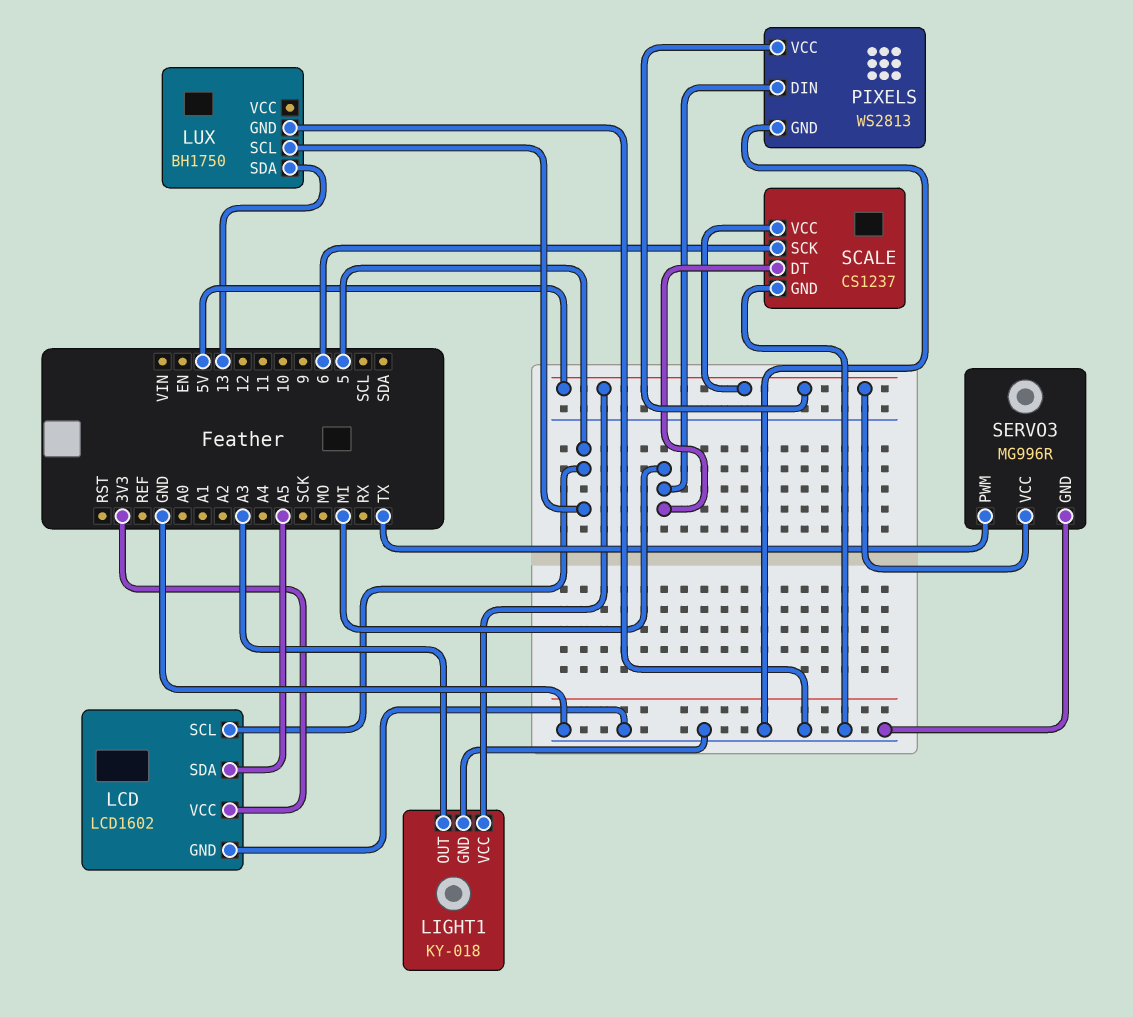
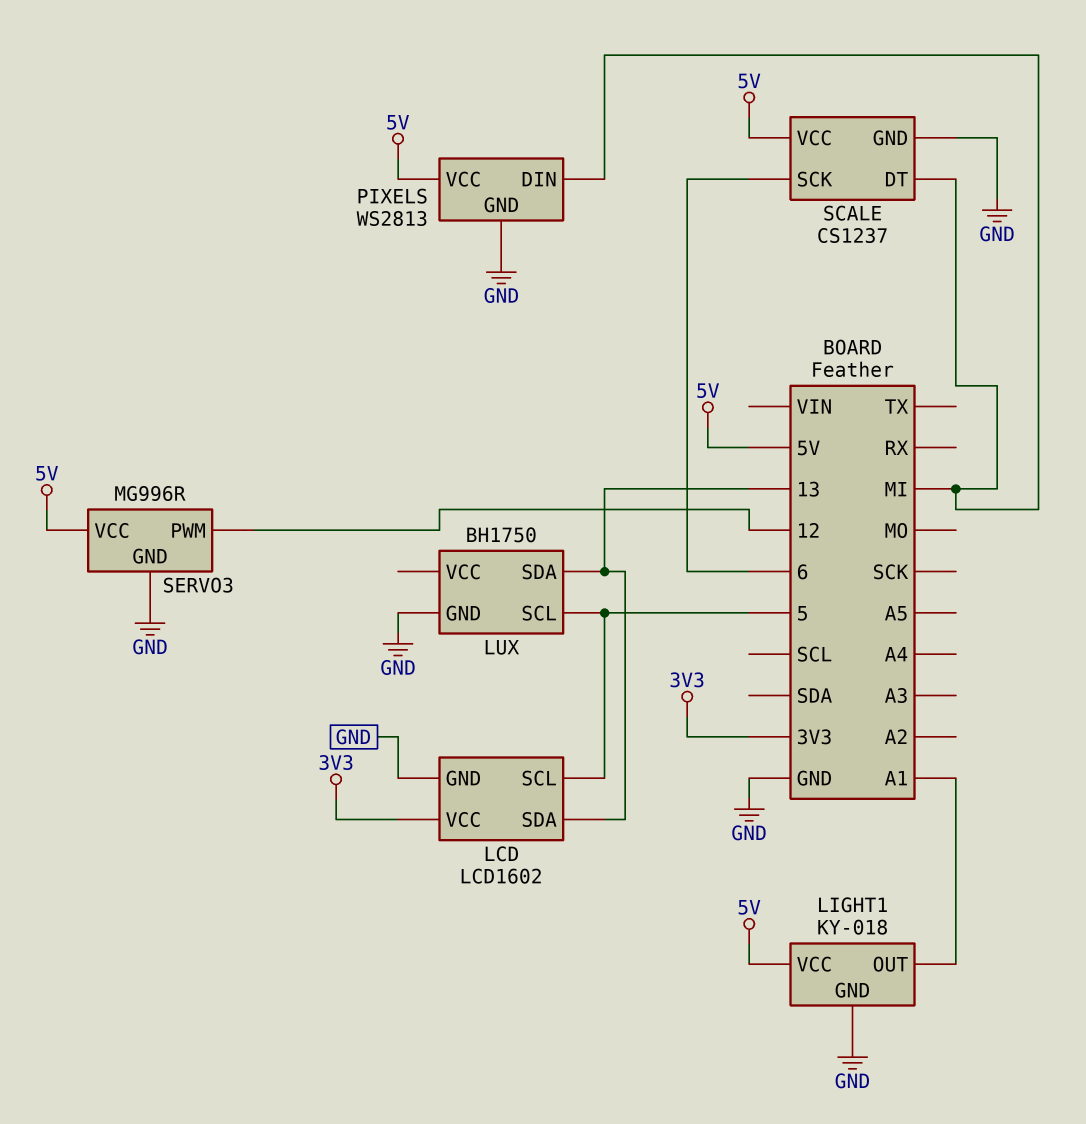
LCD pin SDA: A5 -> 13
LIGHT1 pin OUT: A3 -> A1
SERVO3 pin PWM: TX -> 12

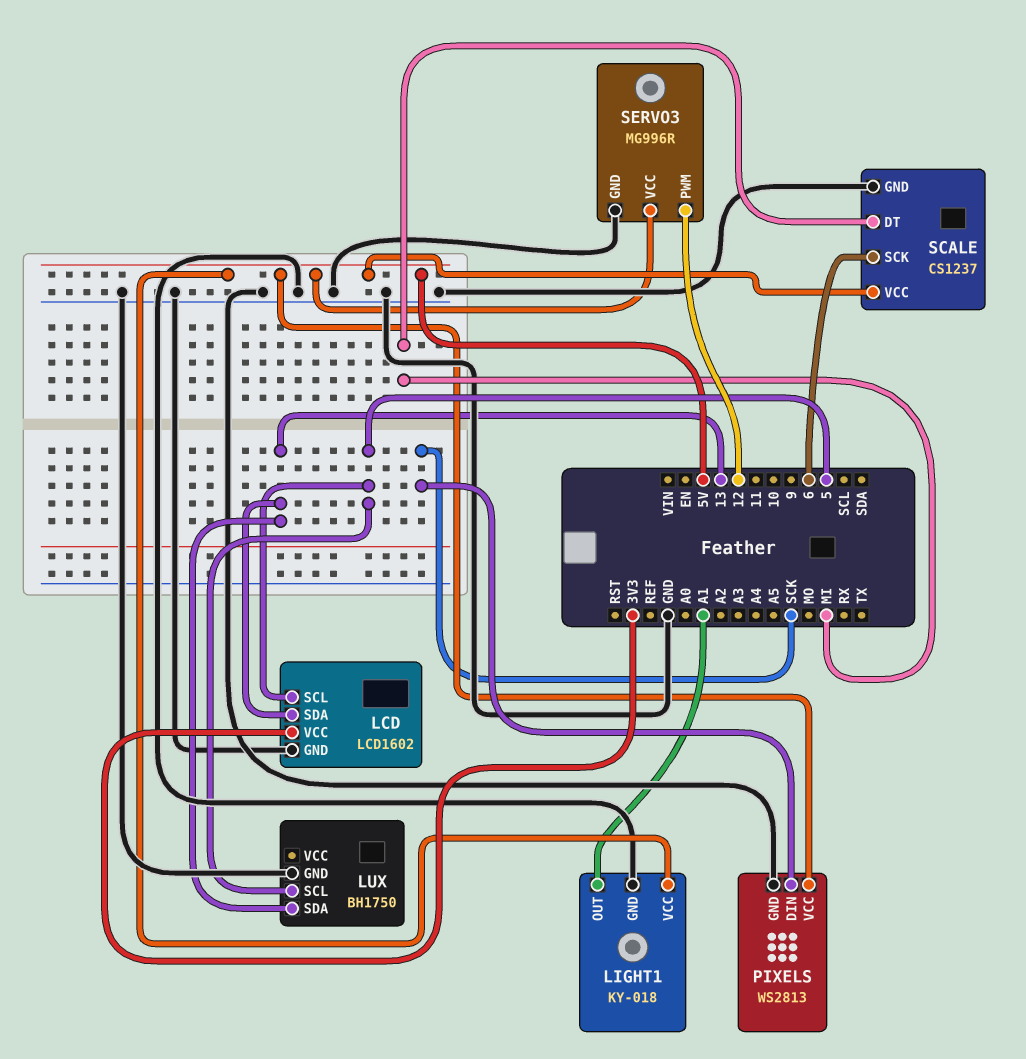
PIXELS pin DIN: MI -> SCK

